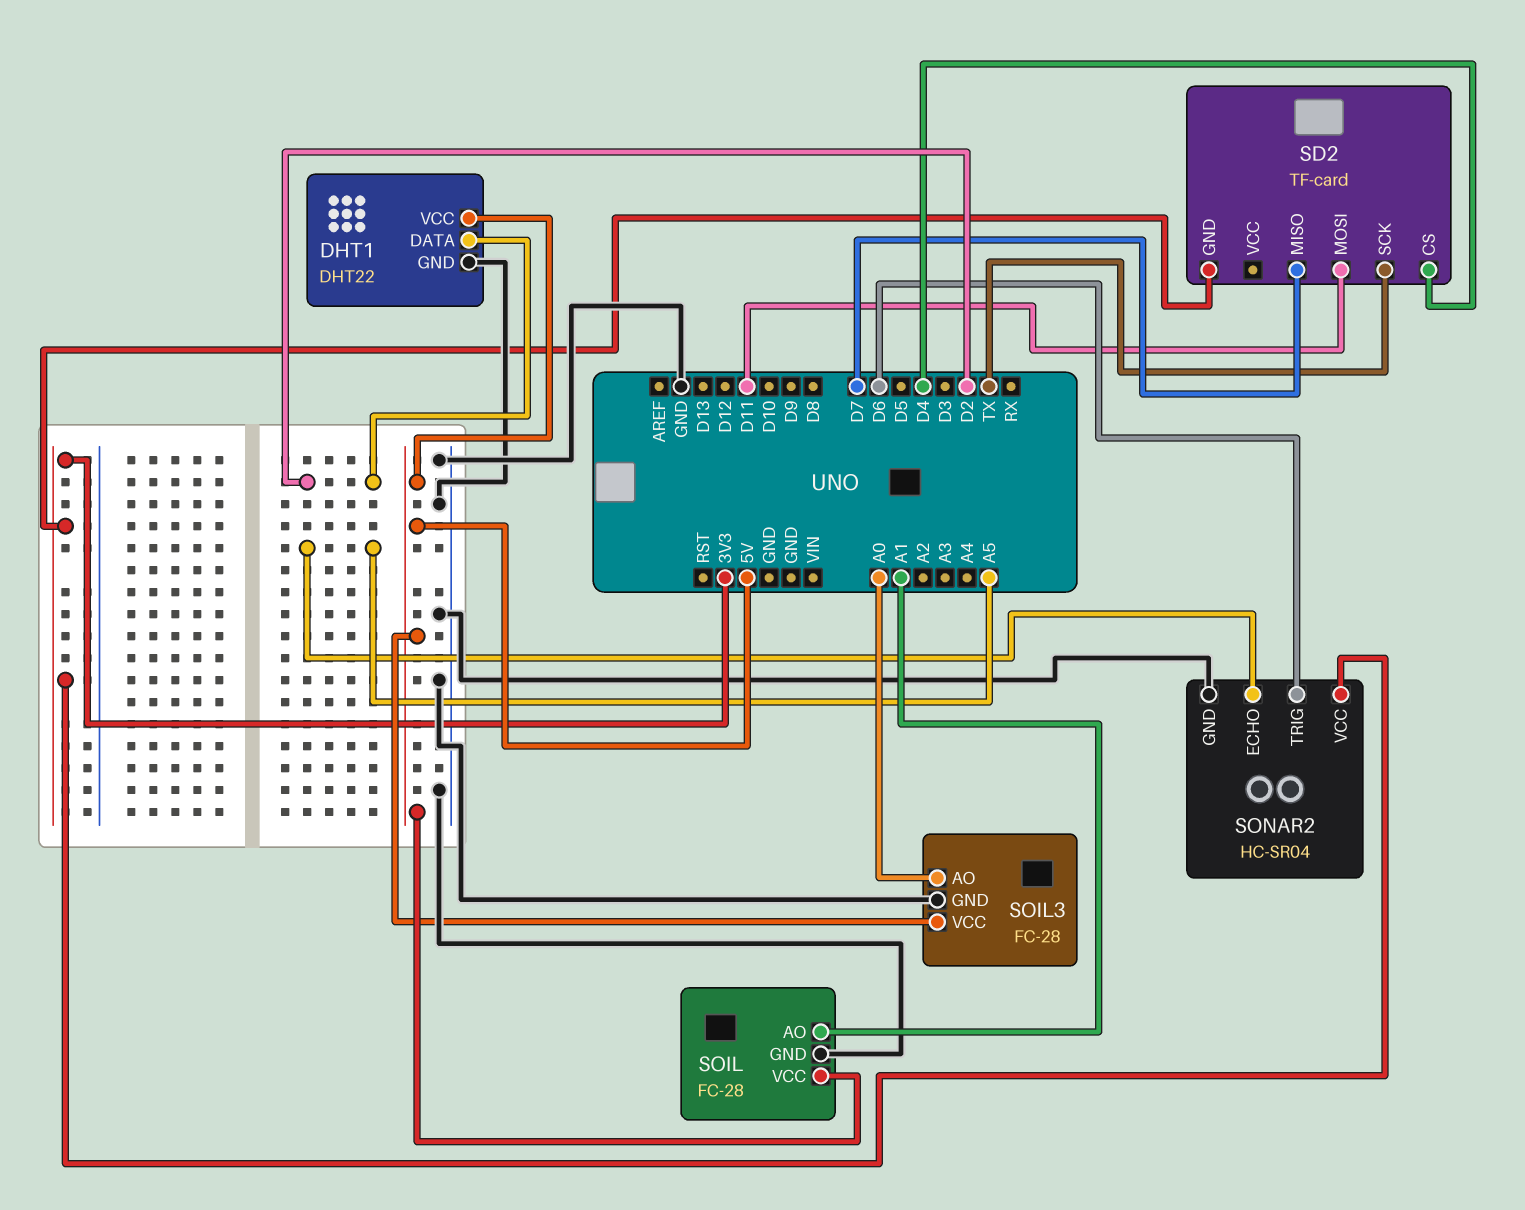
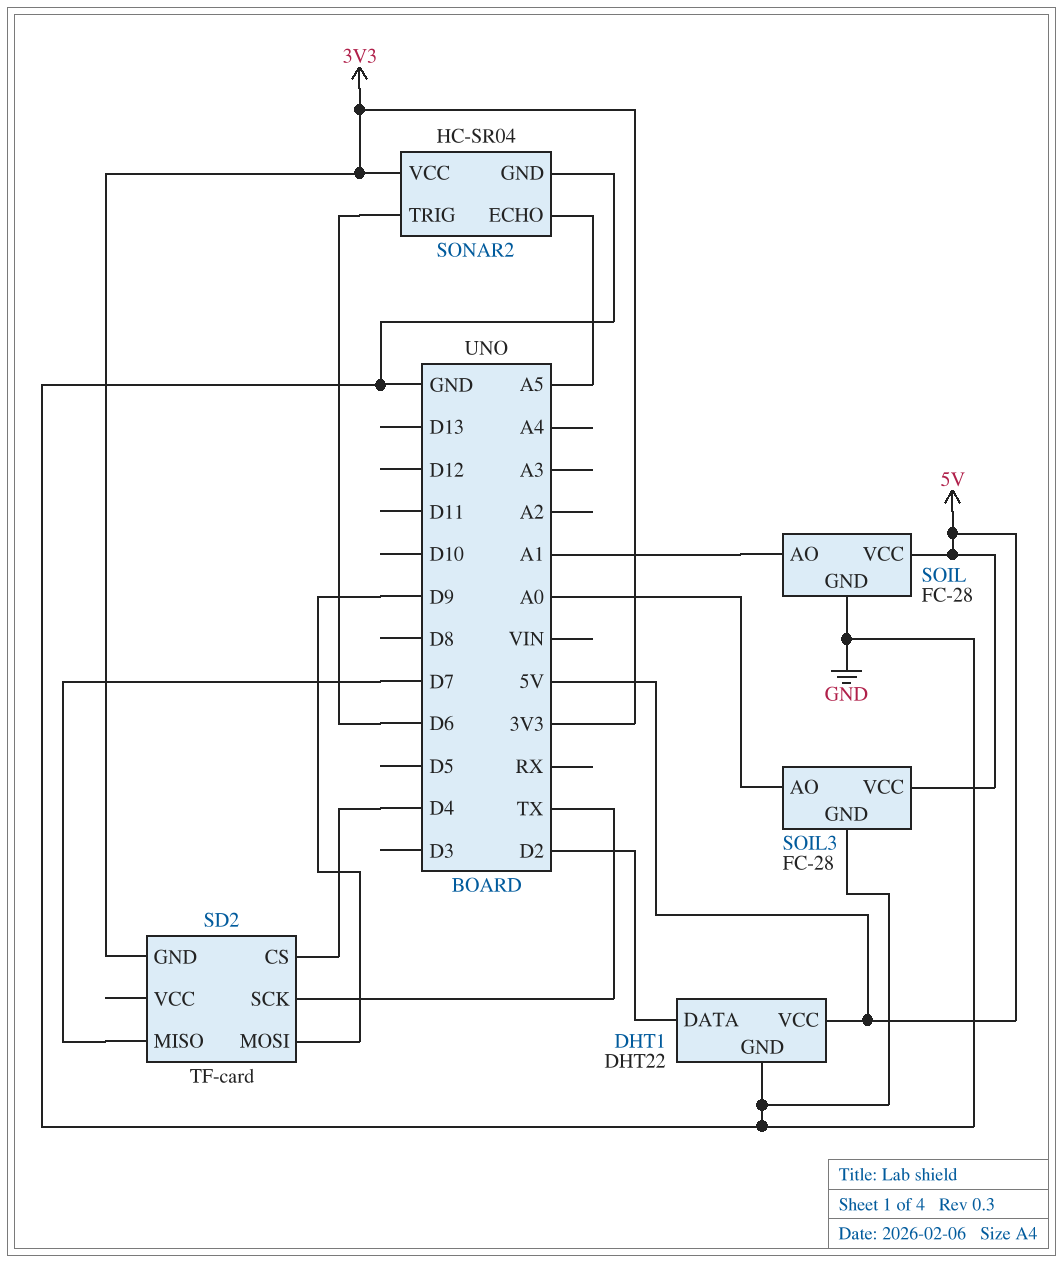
SD2 pin MOSI: D11 -> D9

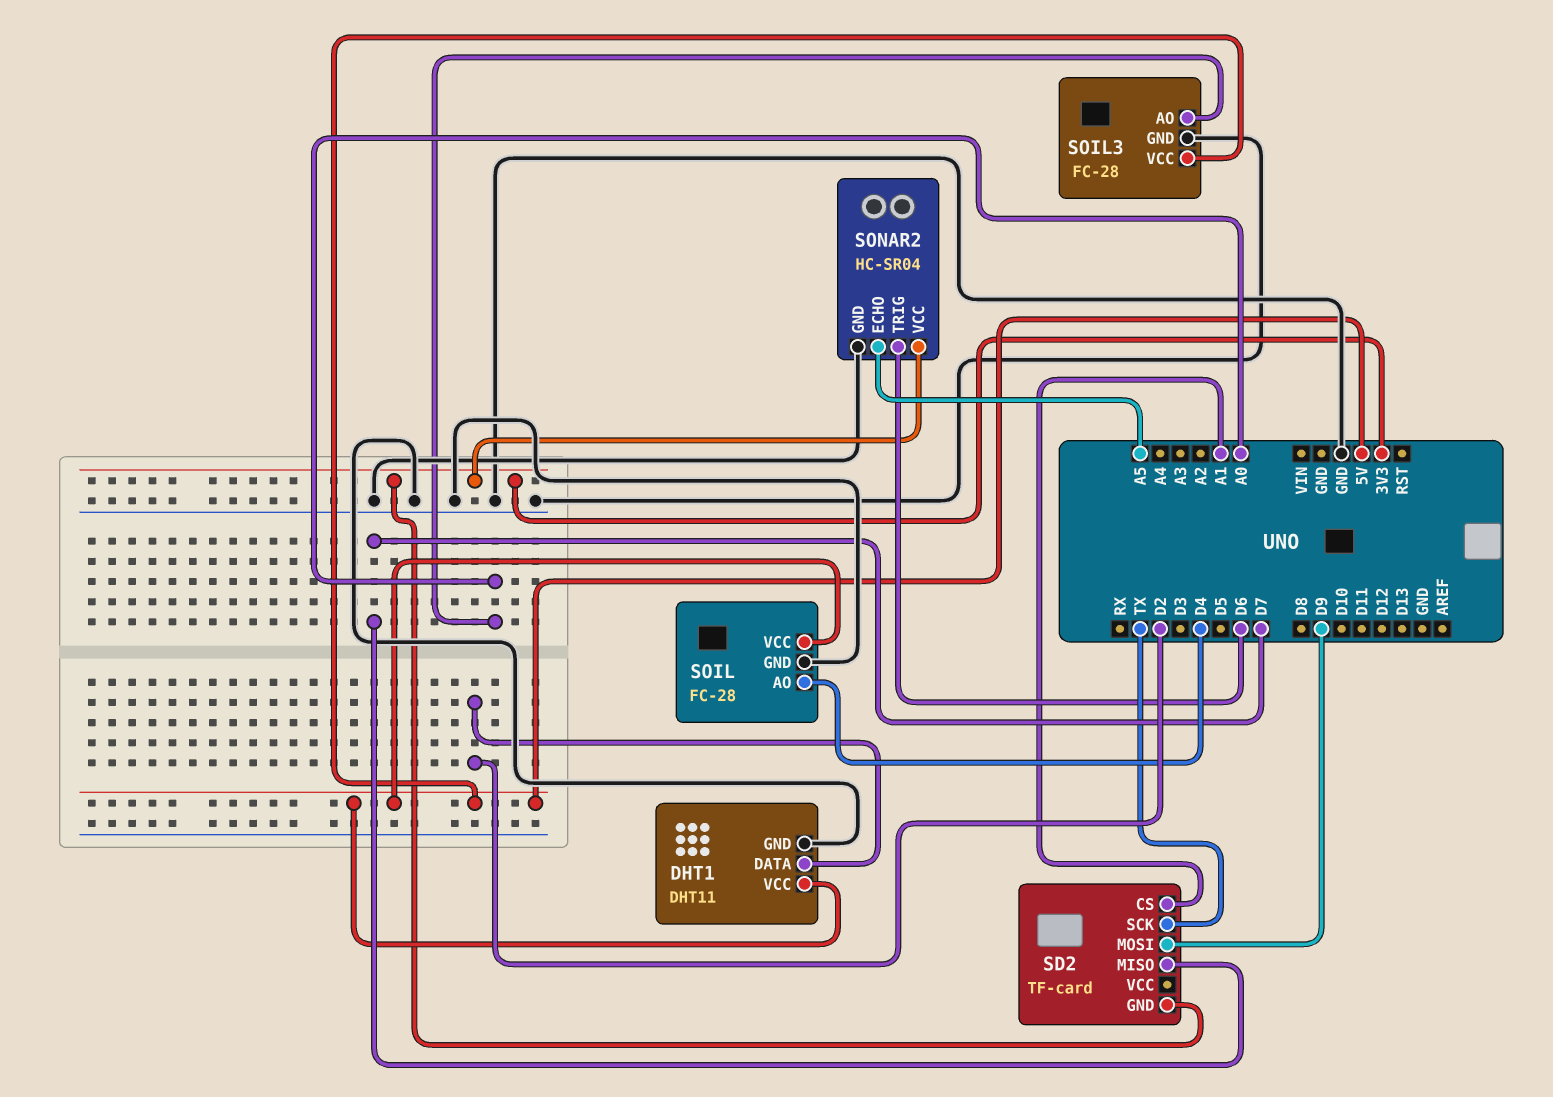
DHT1: DHT22 -> DHT11
SD2 pin CS: D4 -> A1
SOIL pin AO: A1 -> D4

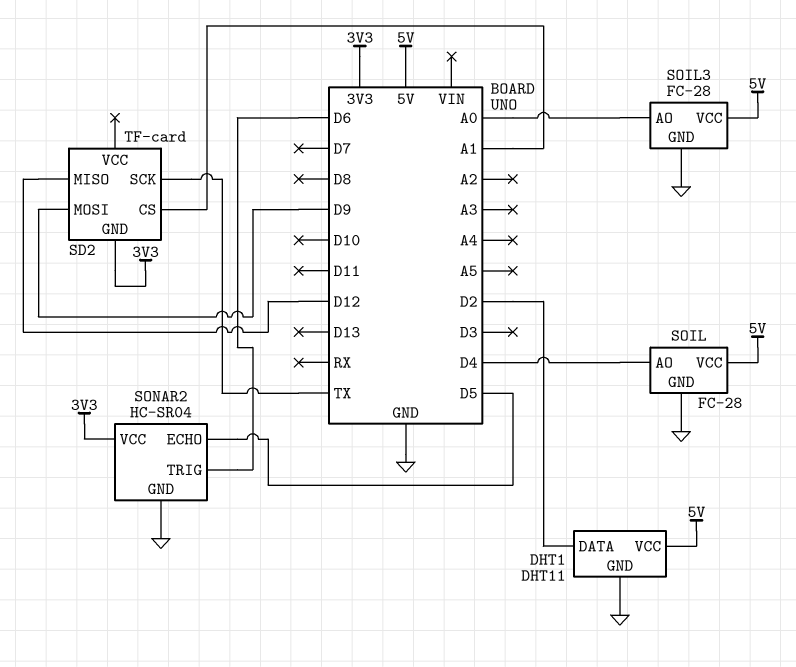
SD2 pin MISO: D7 -> D12
SONAR2 pin ECHO: A5 -> D5

